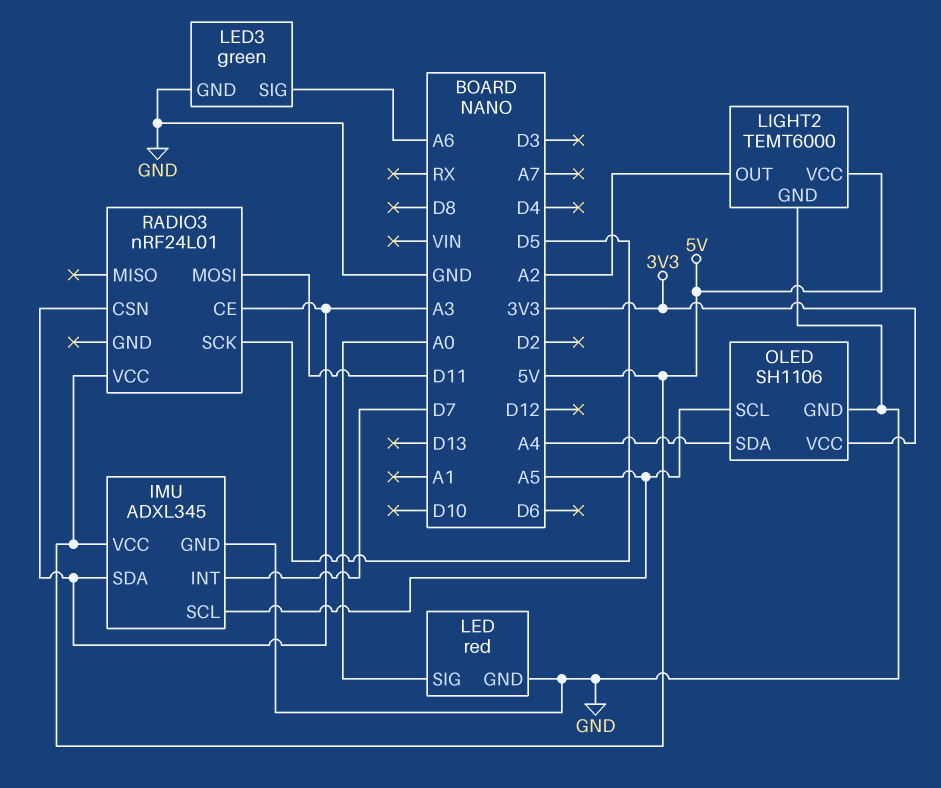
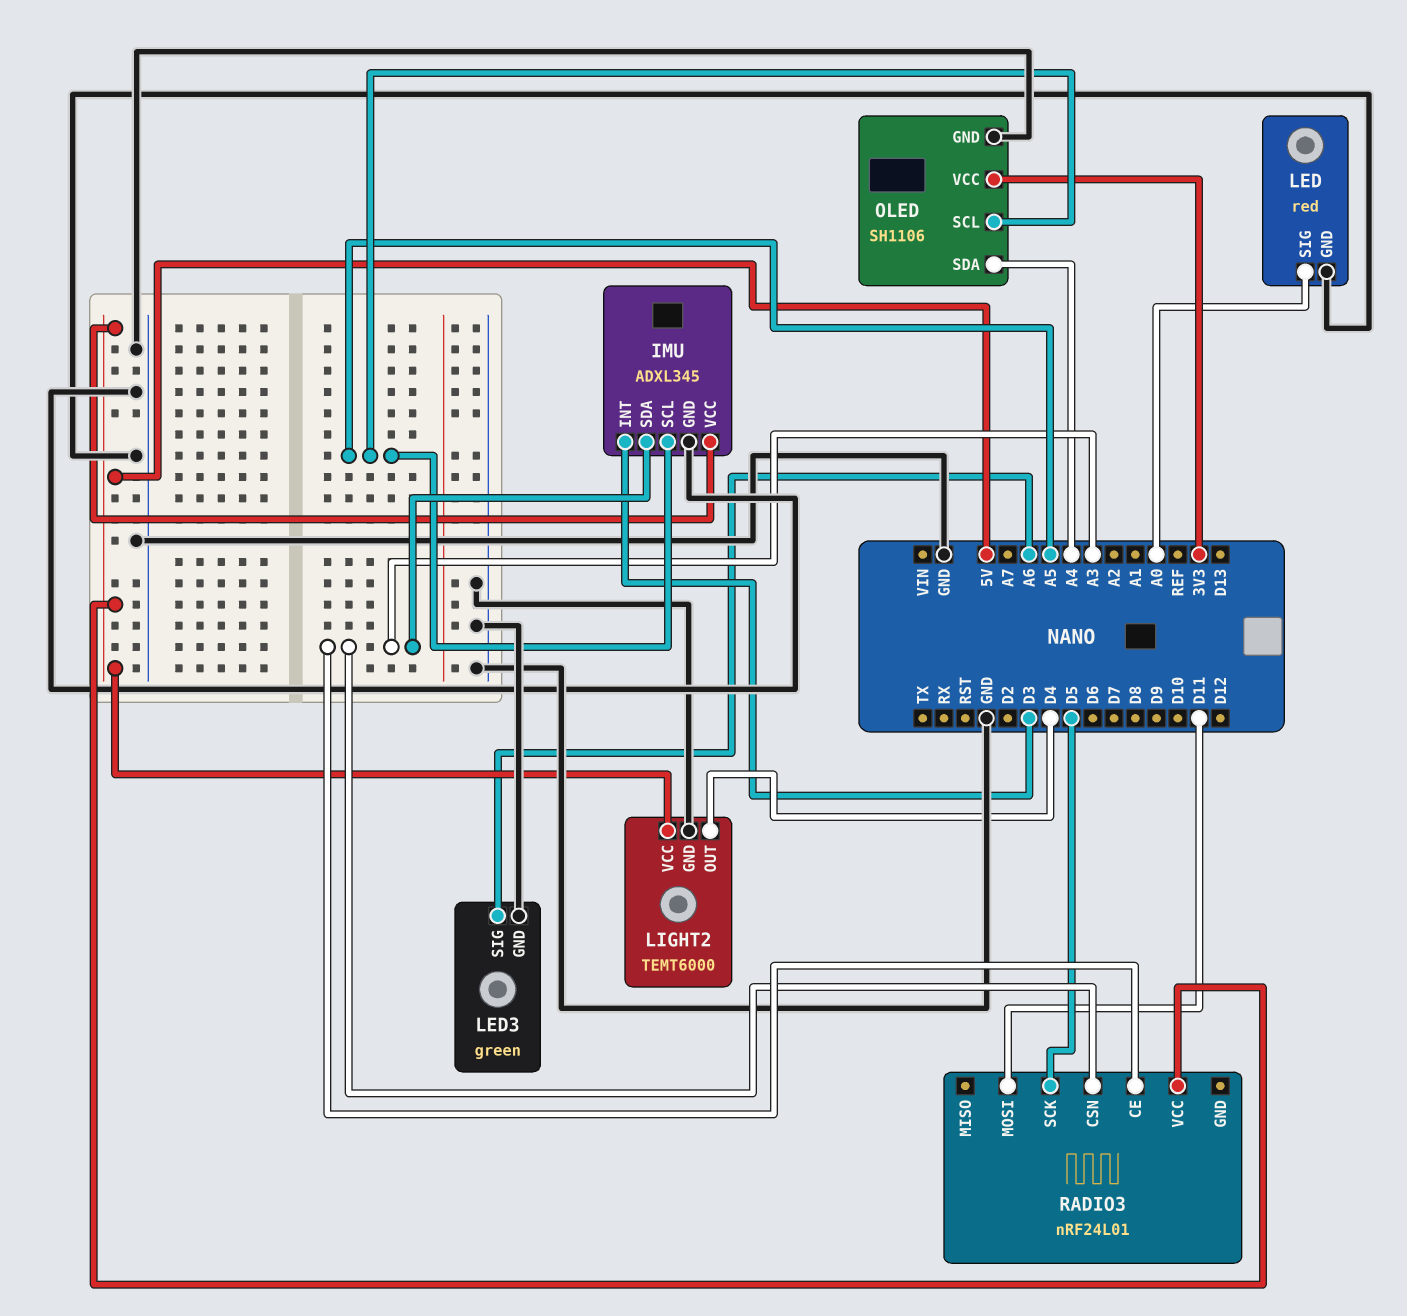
IMU pin INT: D7 -> D3
LIGHT2 pin OUT: A2 -> D4

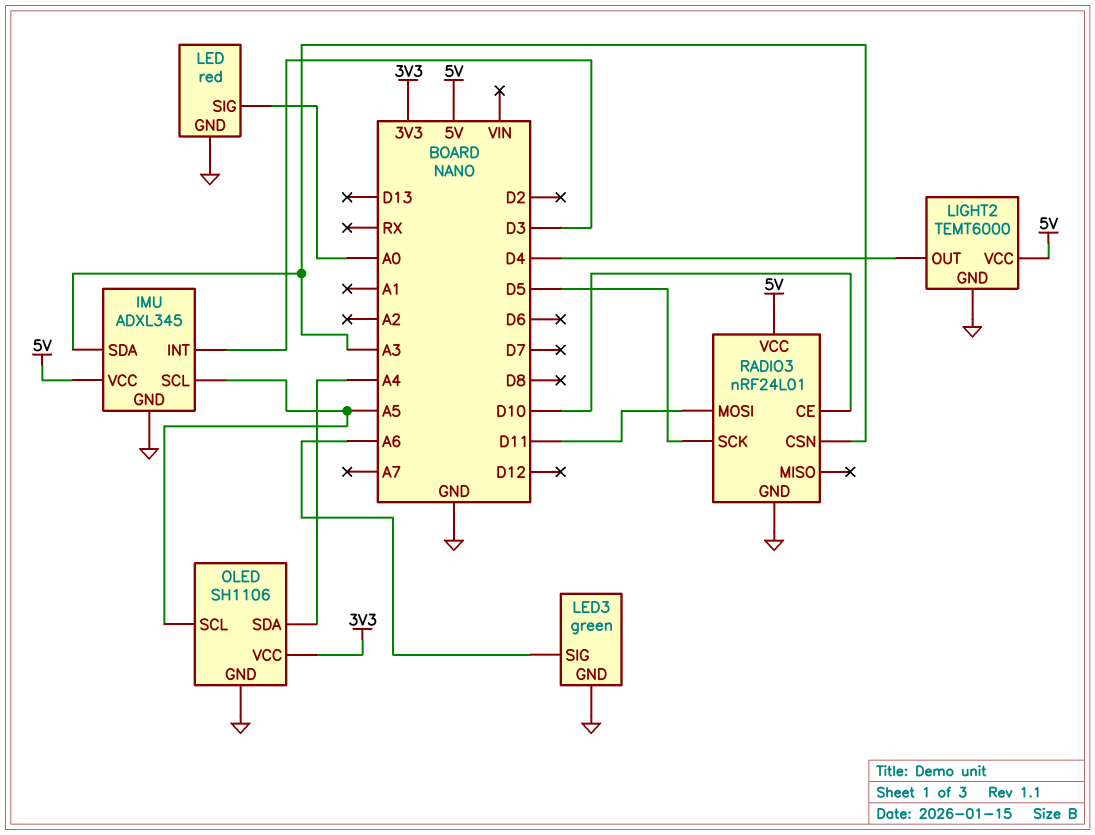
RADIO3 pin CE: A3 -> D10
RADIO3 pin GND: none -> GND

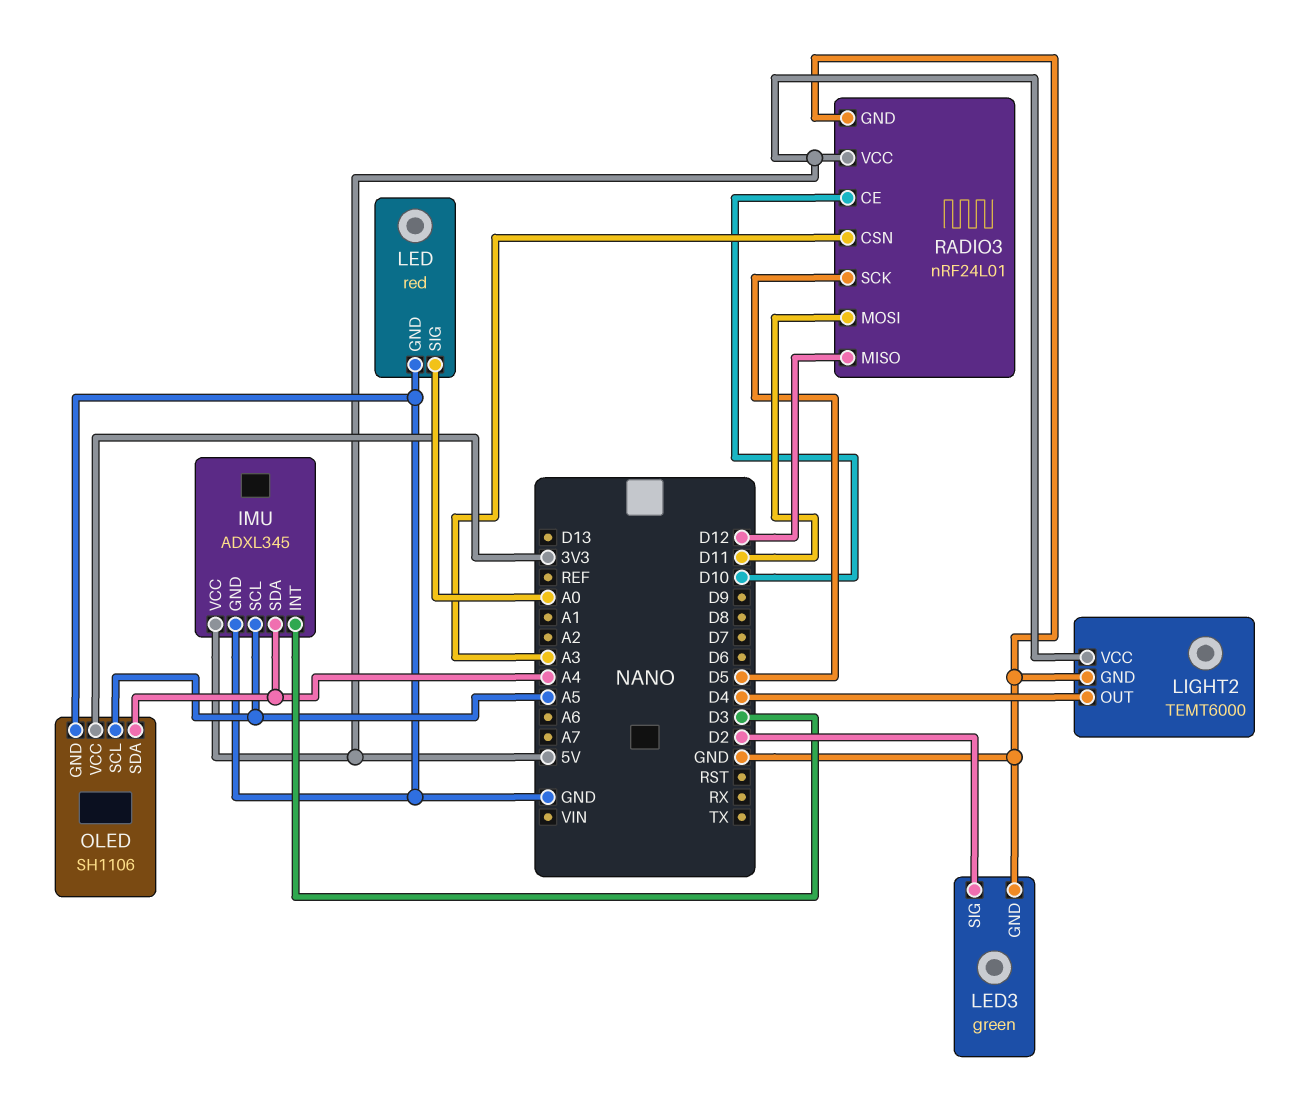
IMU pin SDA: A3 -> A4
LED3 pin SIG: A6 -> D2
RADIO3 pin MISO: none -> D12

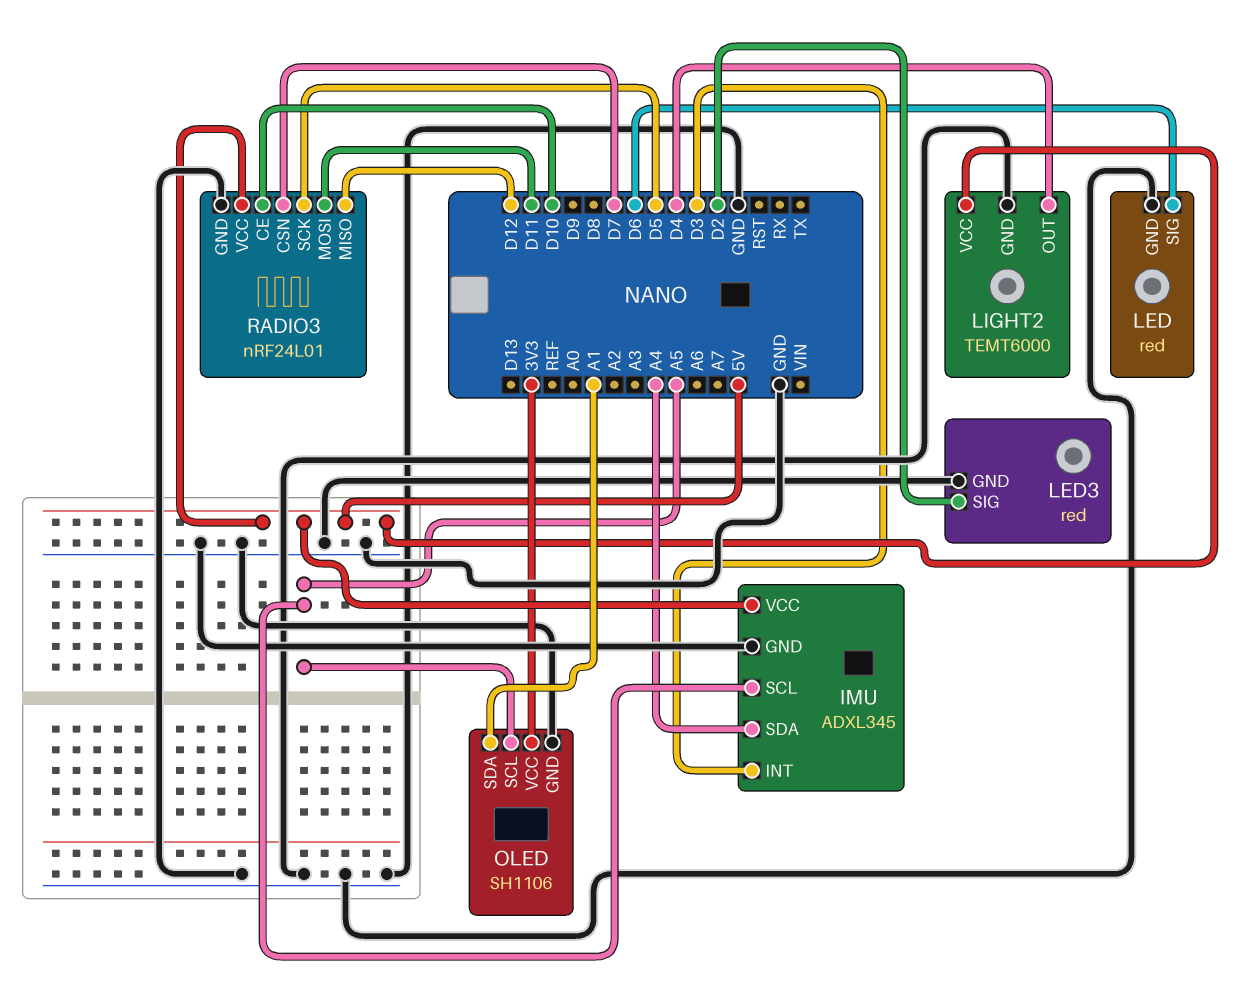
LED pin SIG: A0 -> D6
LED3: green -> red
OLED pin SDA: A4 -> A1
RADIO3 pin CSN: A3 -> D7

